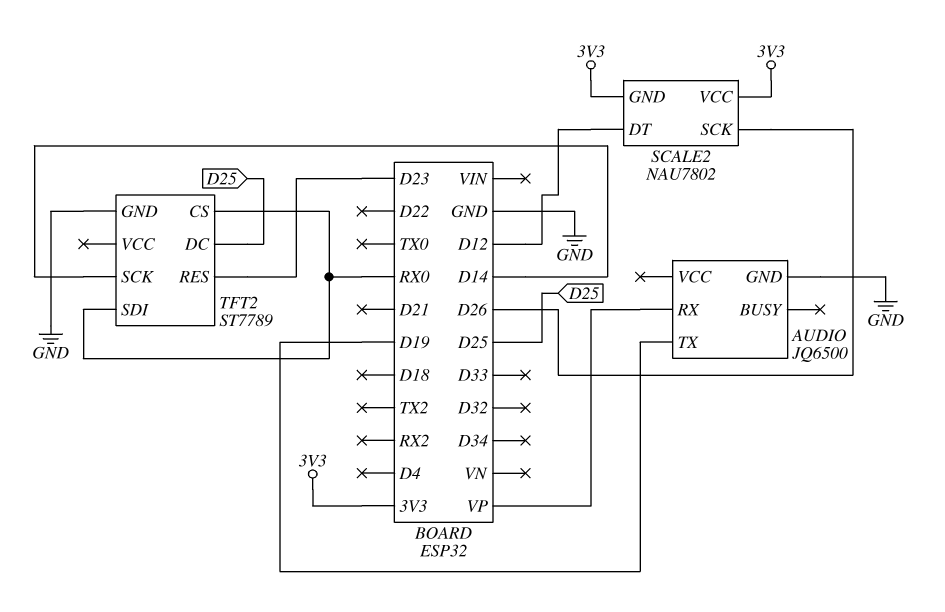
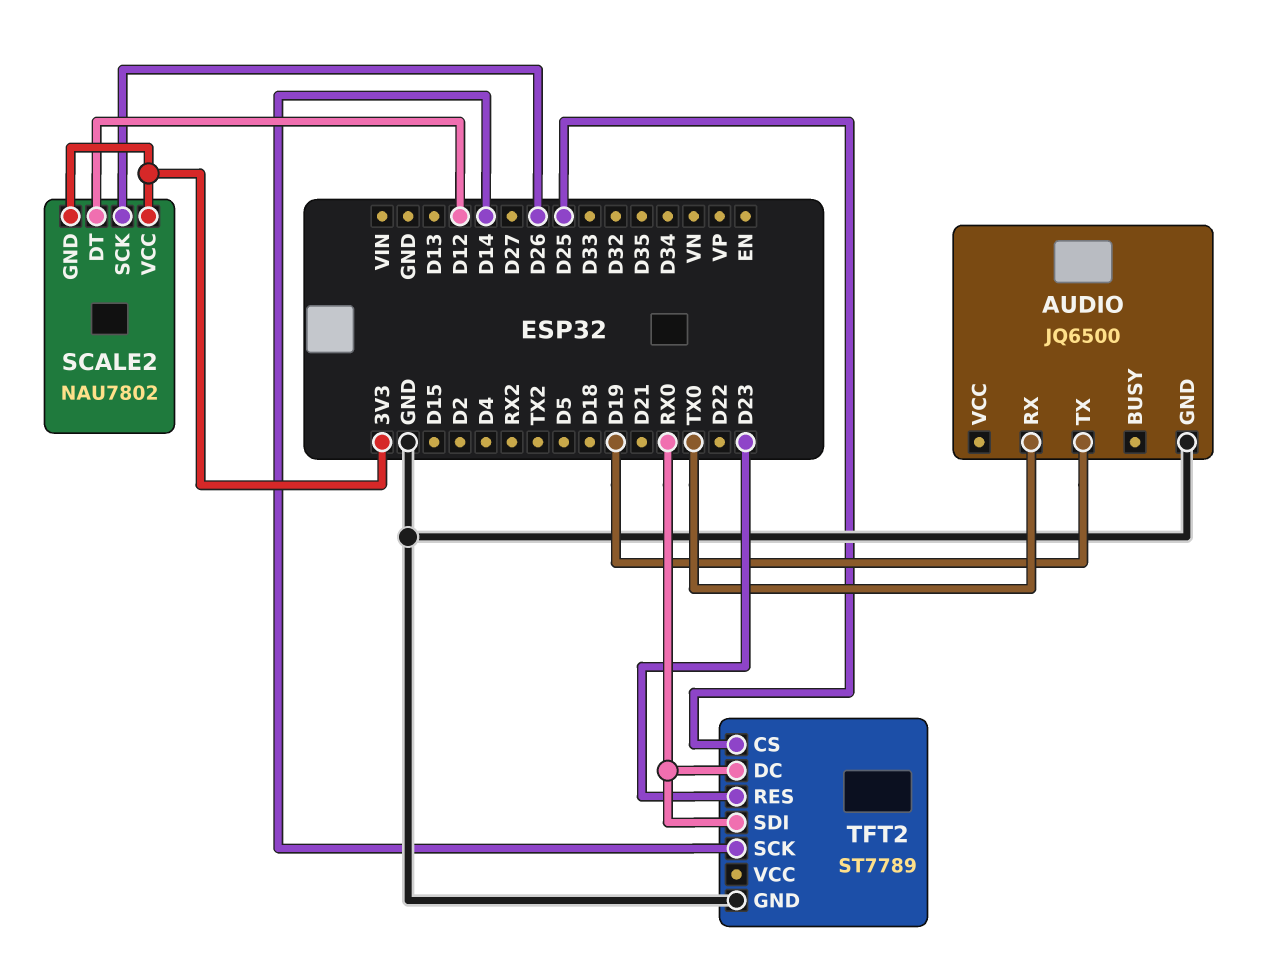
AUDIO pin RX: VP -> TX0
TFT2 pin CS: RX0 -> D25
TFT2 pin DC: D25 -> RX0

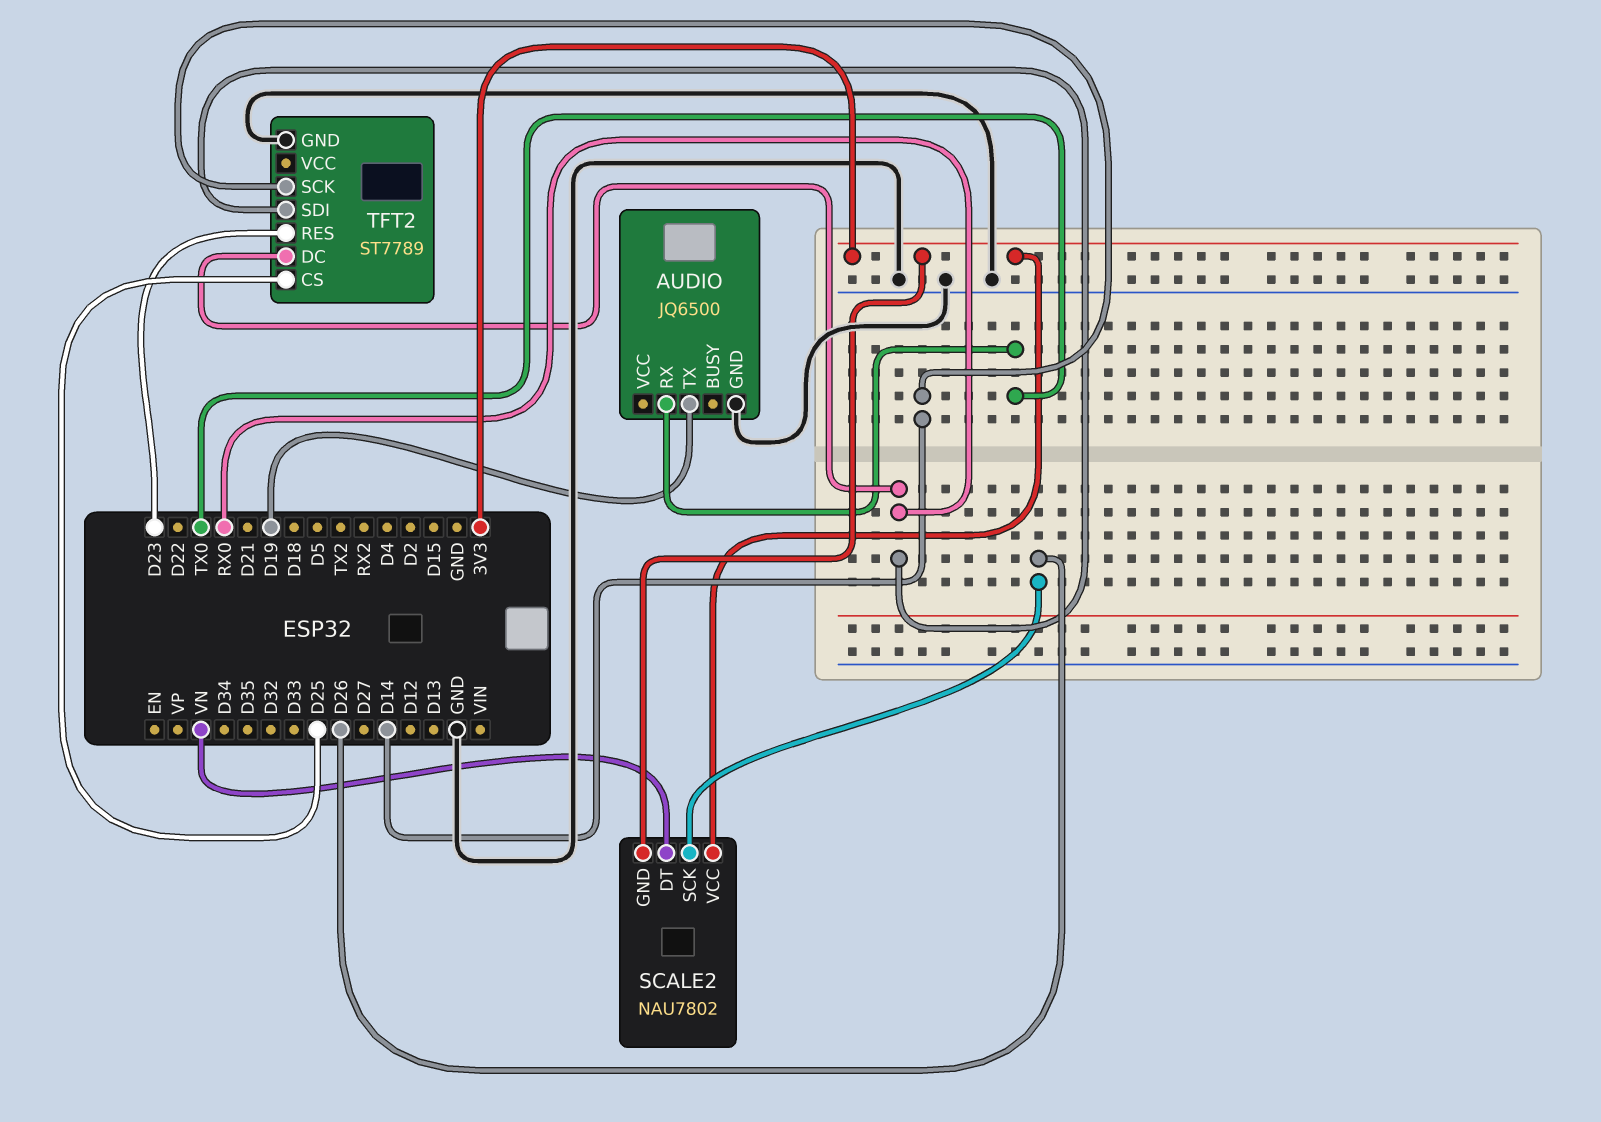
SCALE2 pin DT: D12 -> VN

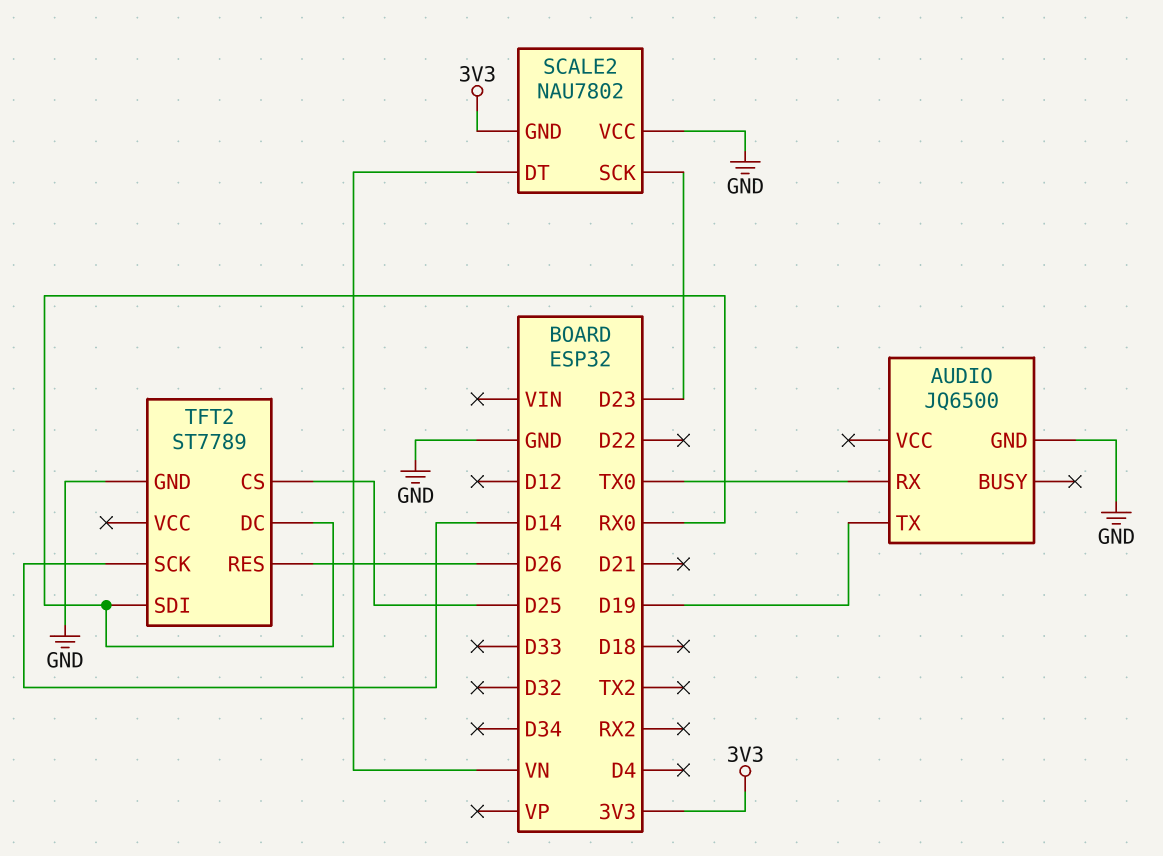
SCALE2 pin SCK: D26 -> D23
SCALE2 pin VCC: 3V3 -> GND
TFT2 pin RES: D23 -> D26

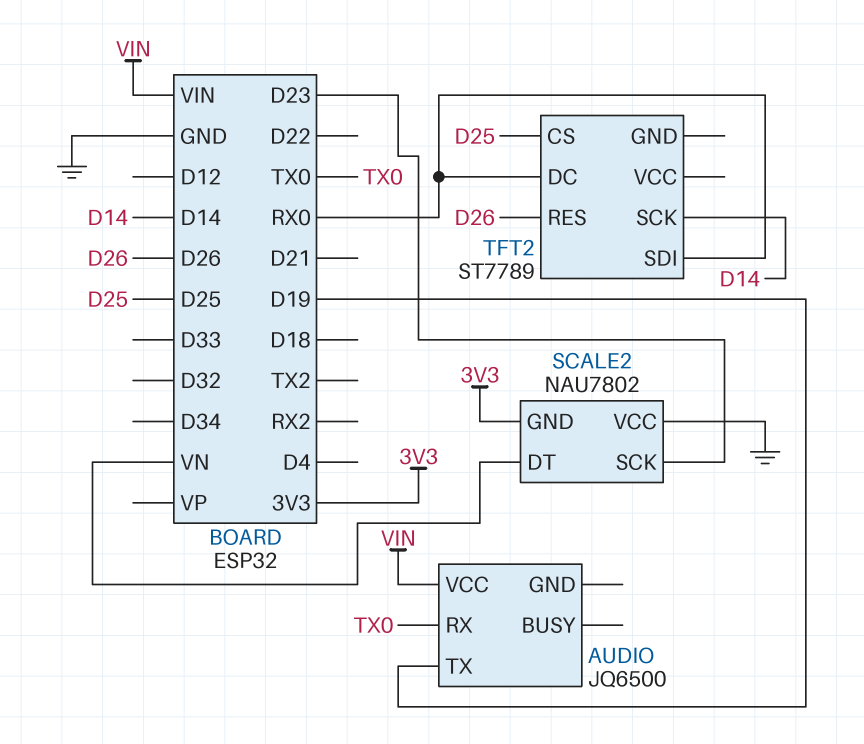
AUDIO pin GND: GND -> none
AUDIO pin VCC: none -> VIN
TFT2 pin GND: GND -> none

